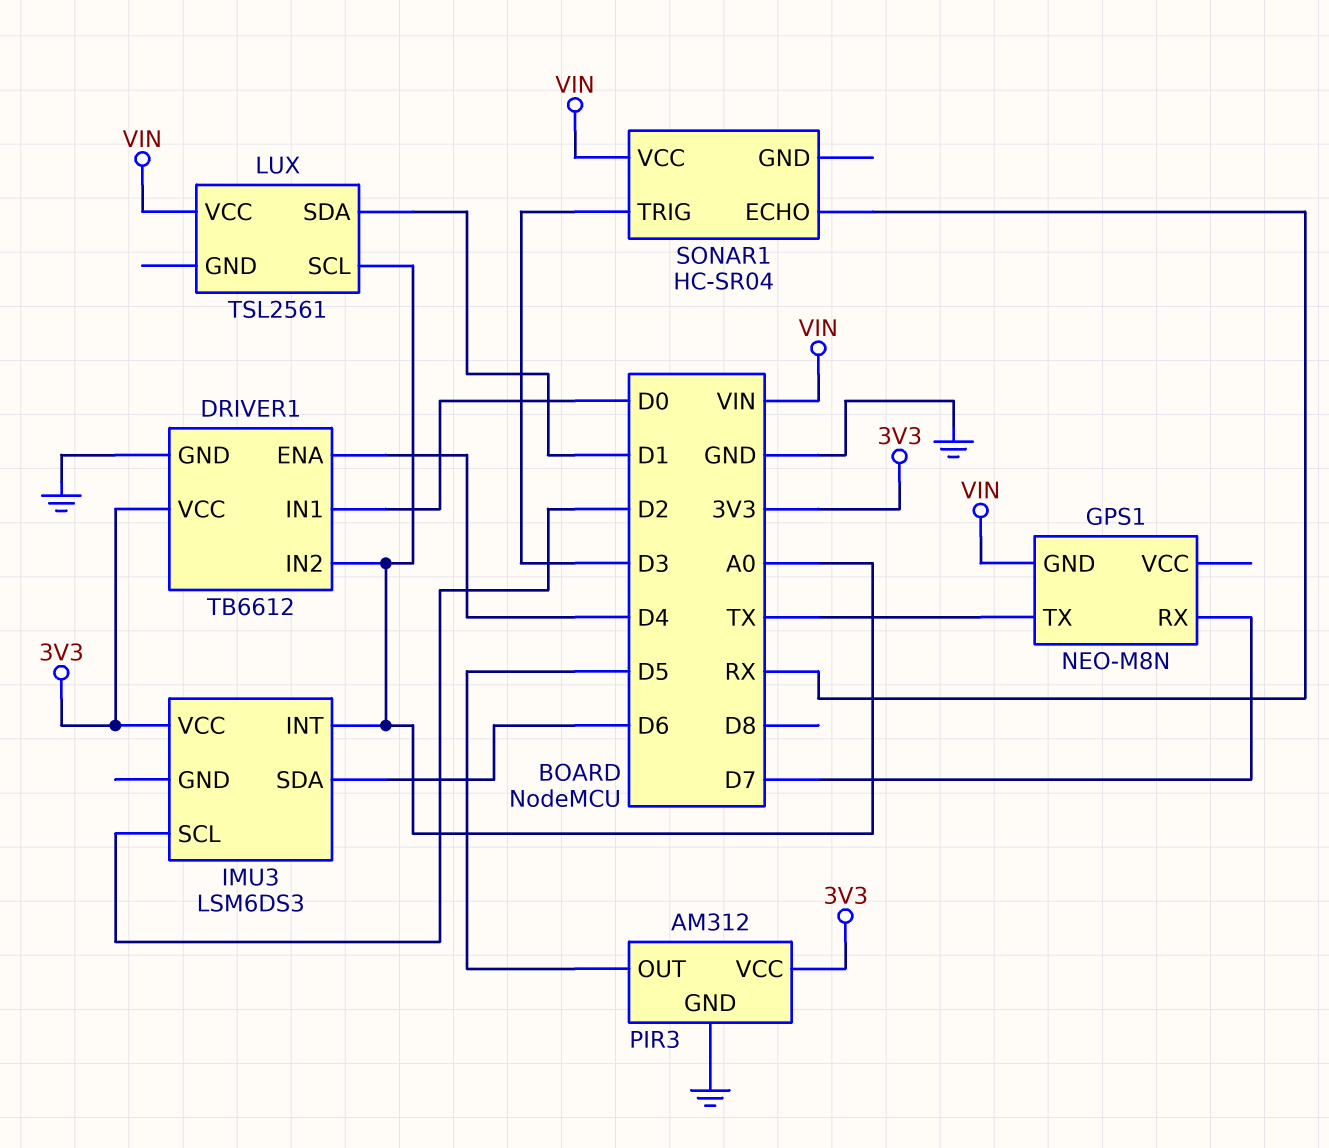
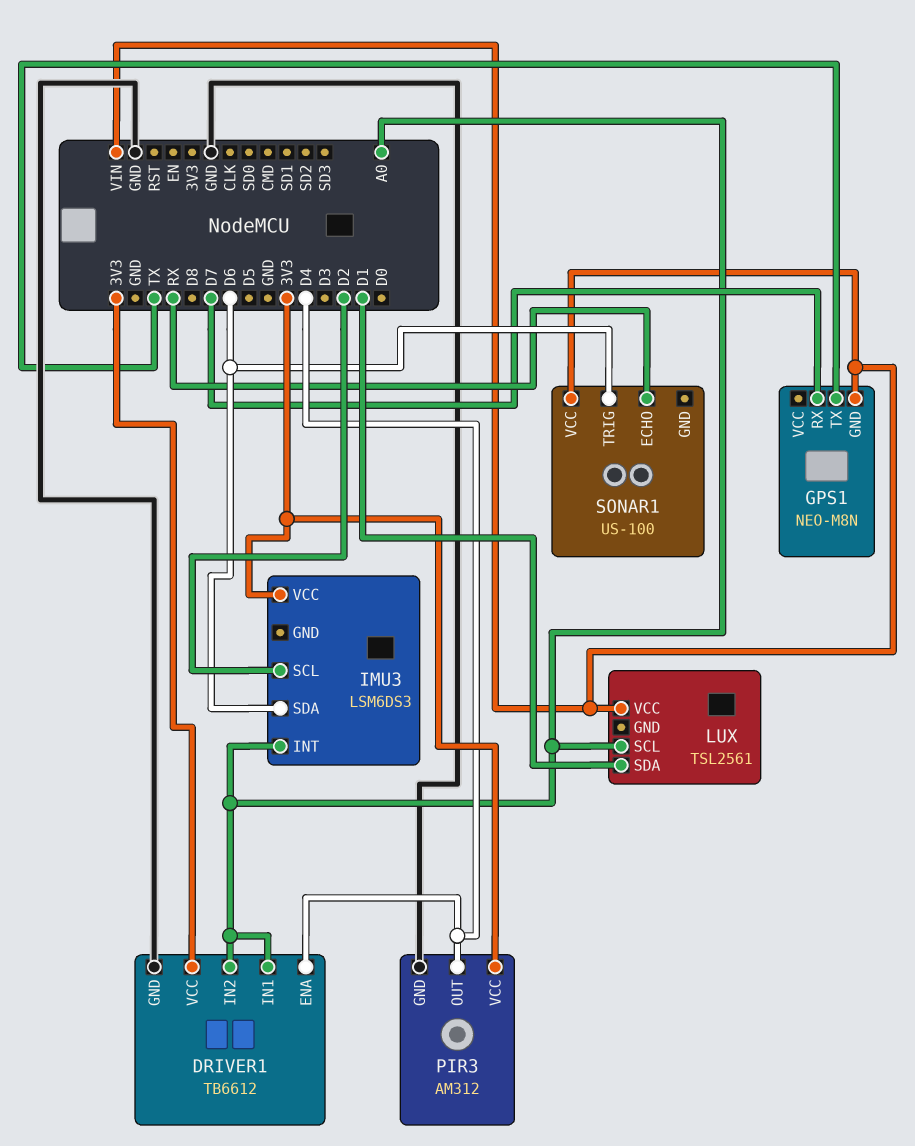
DRIVER1 pin IN1: D0 -> A0
PIR3 pin OUT: D5 -> D4
SONAR1: HC-SR04 -> US-100
SONAR1 pin TRIG: D3 -> D6

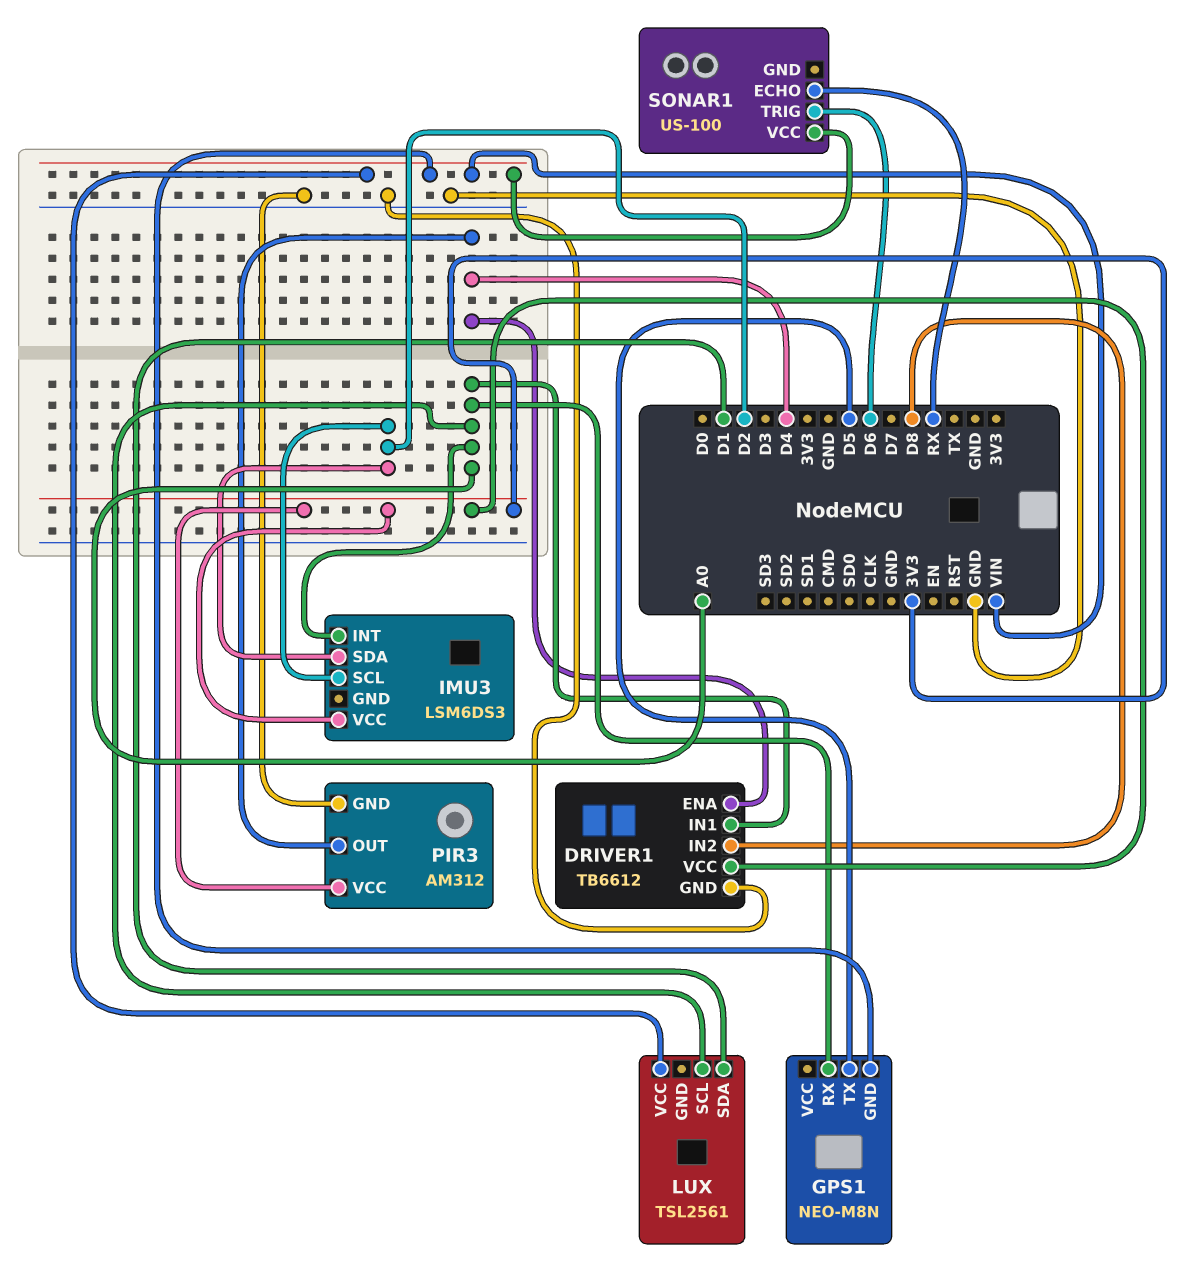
DRIVER1 pin IN2: A0 -> D8
GPS1 pin RX: D7 -> A0
GPS1 pin TX: TX -> D5
IMU3 pin SDA: D6 -> D2

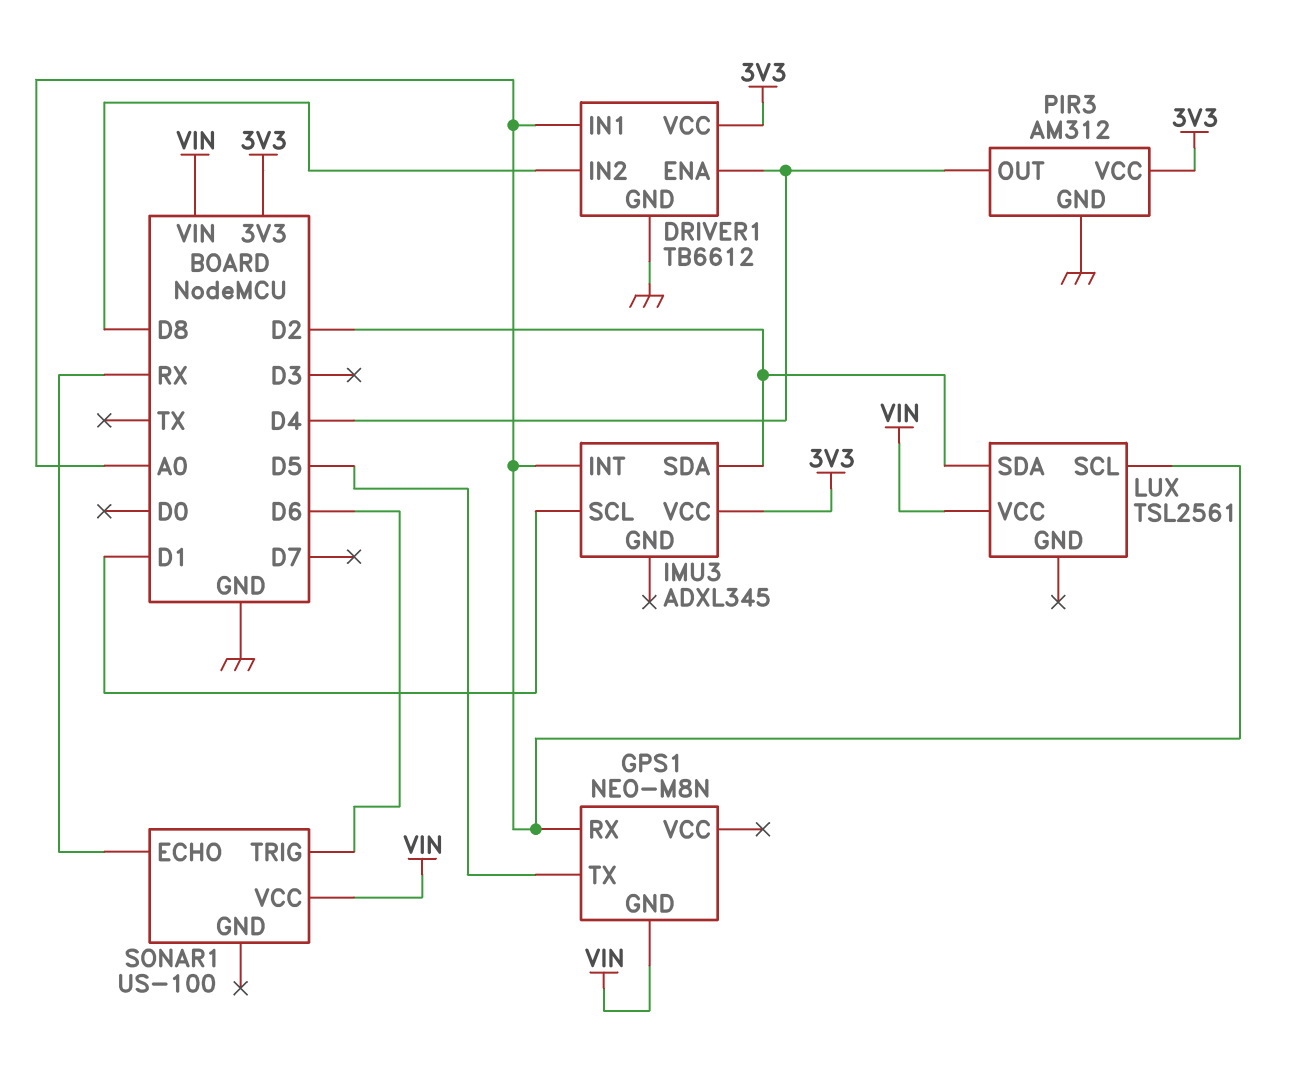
IMU3: LSM6DS3 -> ADXL345
IMU3 pin SCL: D2 -> D1
LUX pin SDA: D1 -> D2

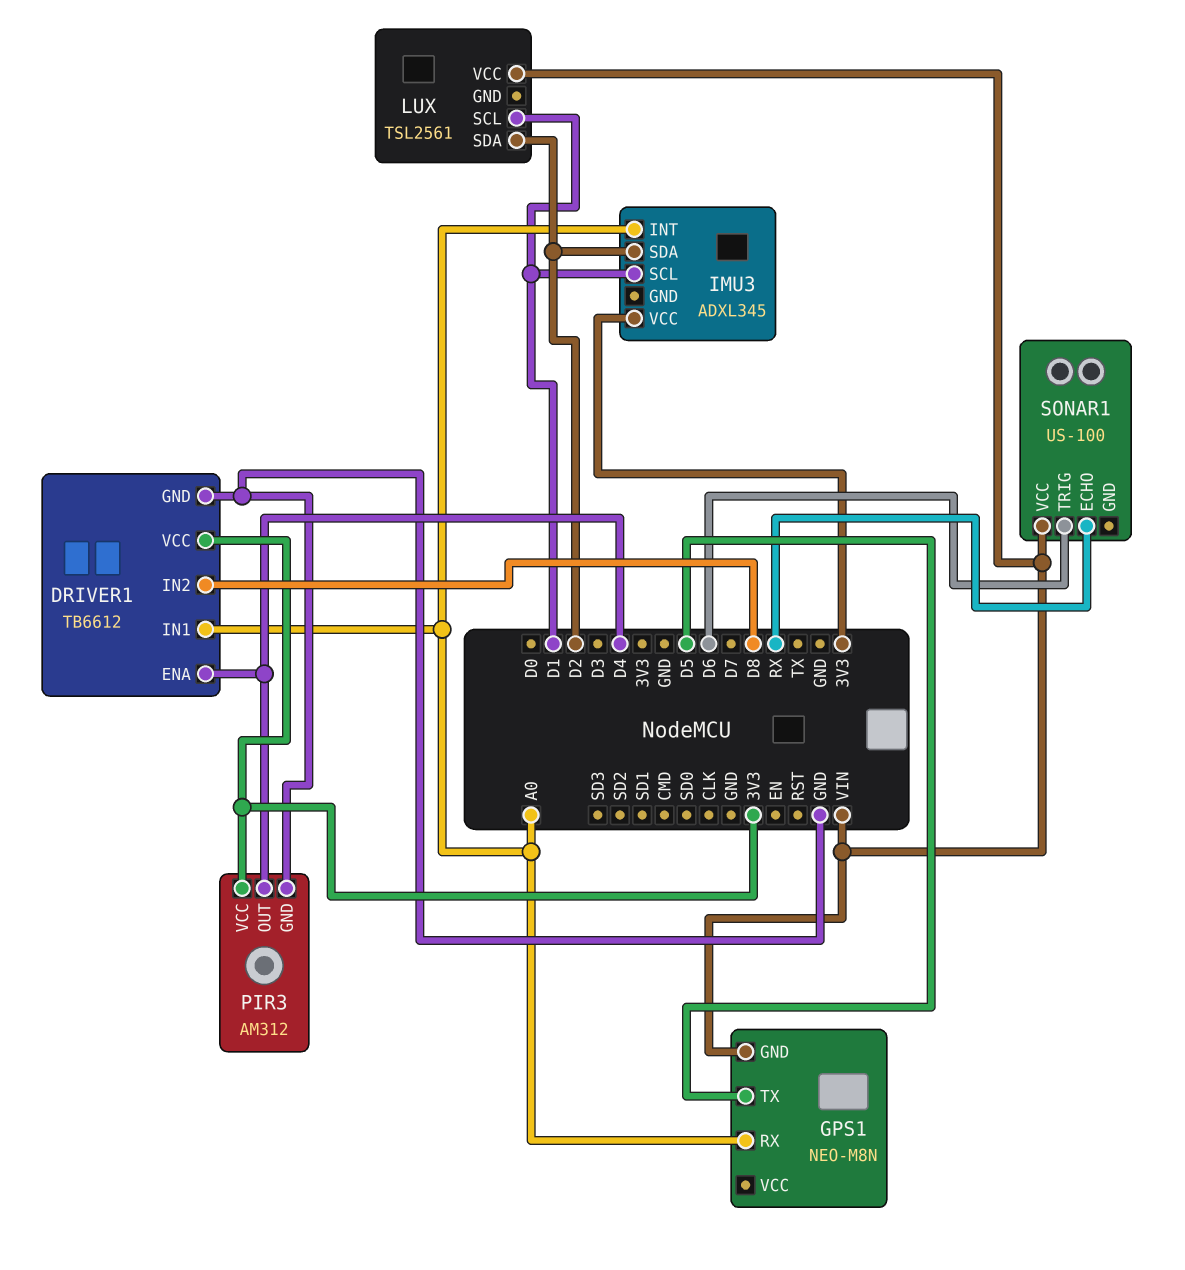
LUX pin SCL: A0 -> D1

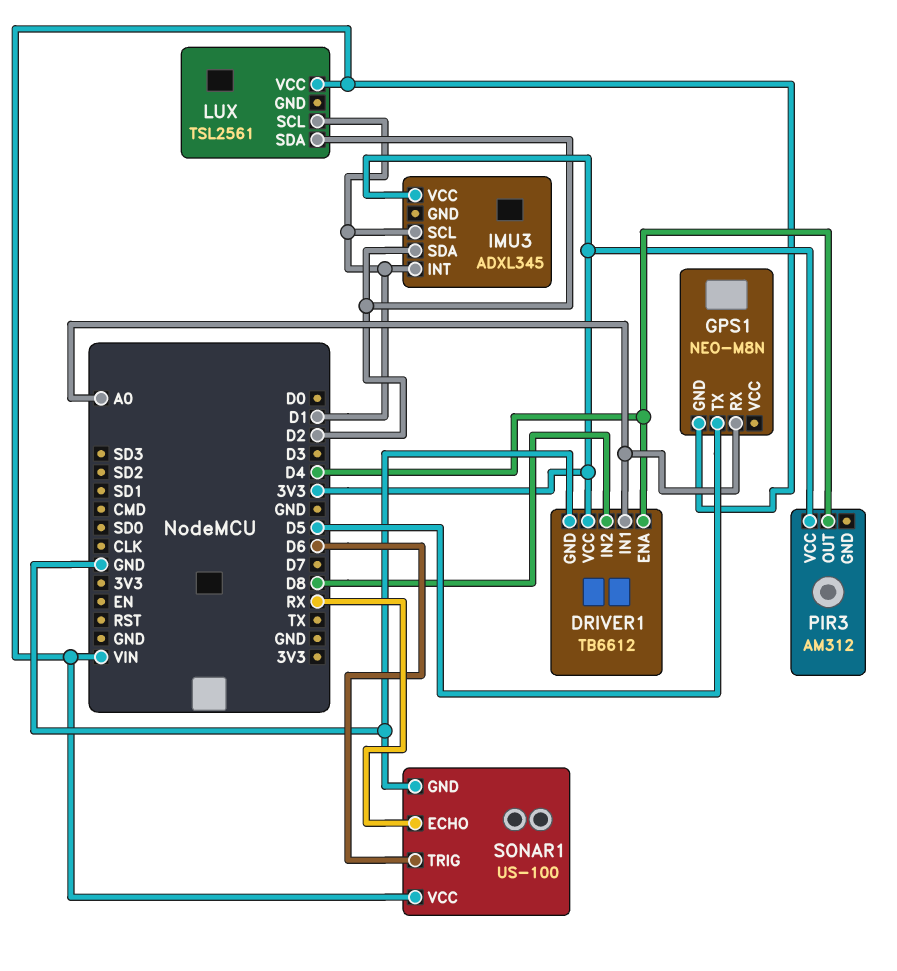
IMU3 pin INT: A0 -> D1
PIR3 pin GND: GND -> none
SONAR1 pin GND: none -> GND

